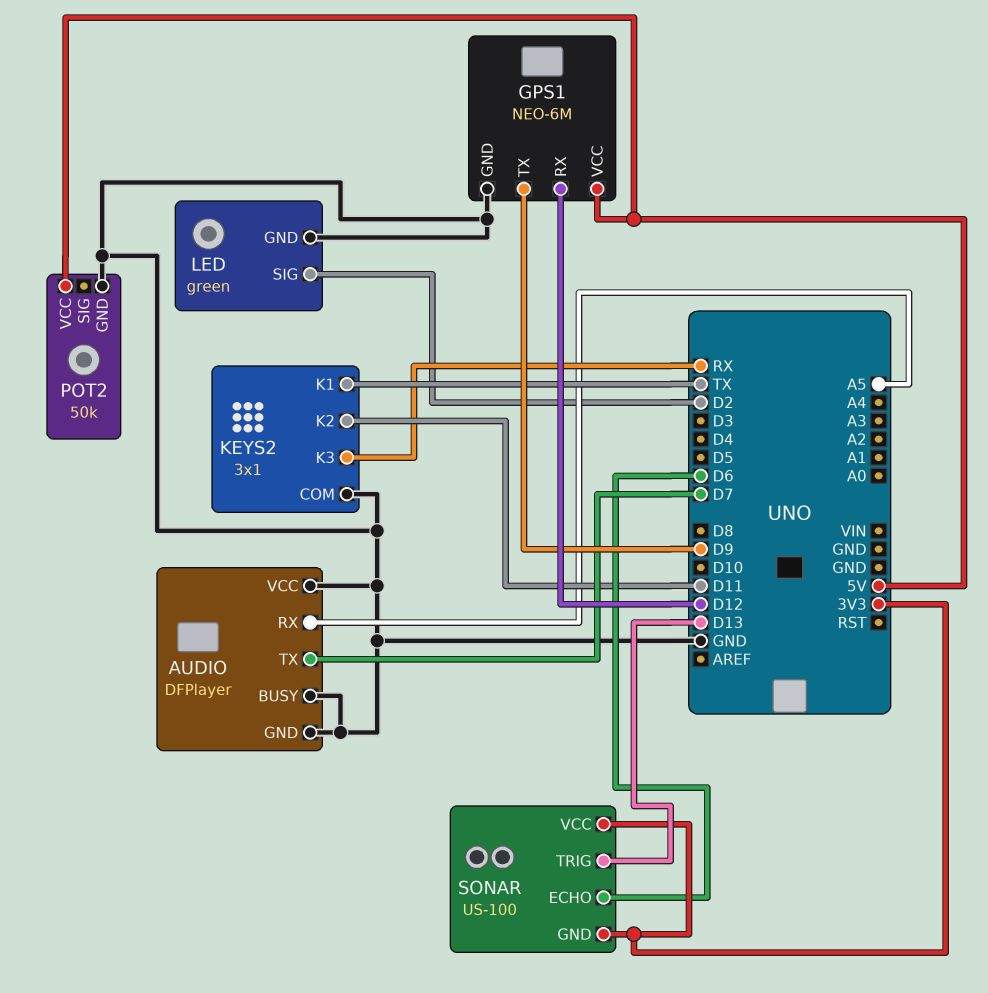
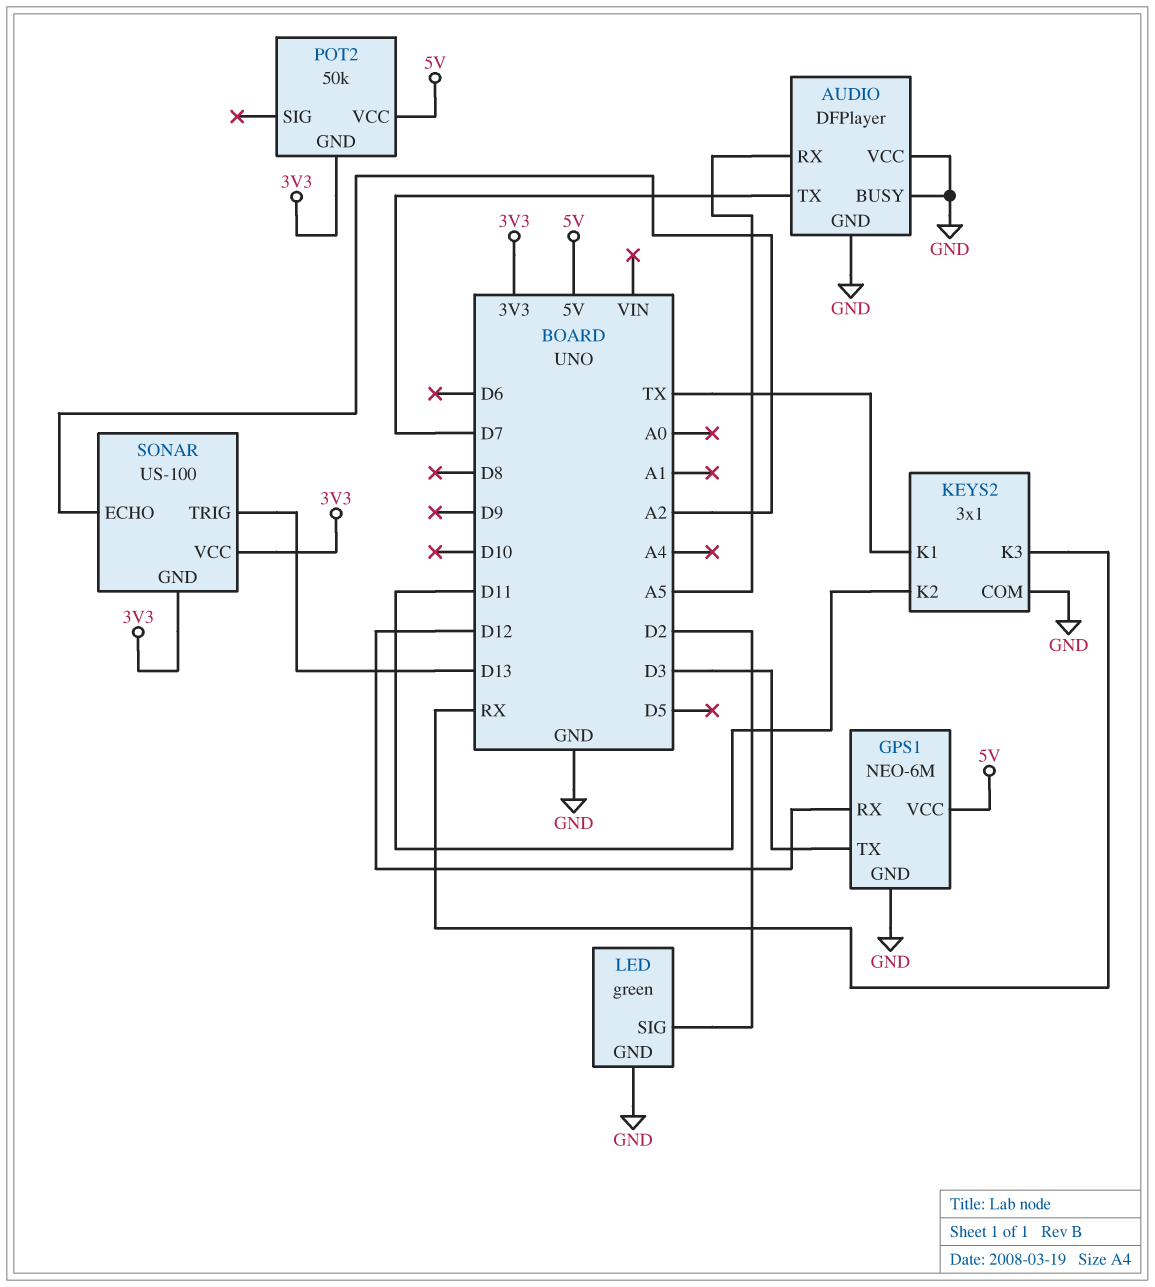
GPS1 pin TX: D9 -> D3
POT2 pin GND: GND -> 3V3
SONAR pin ECHO: D6 -> A2

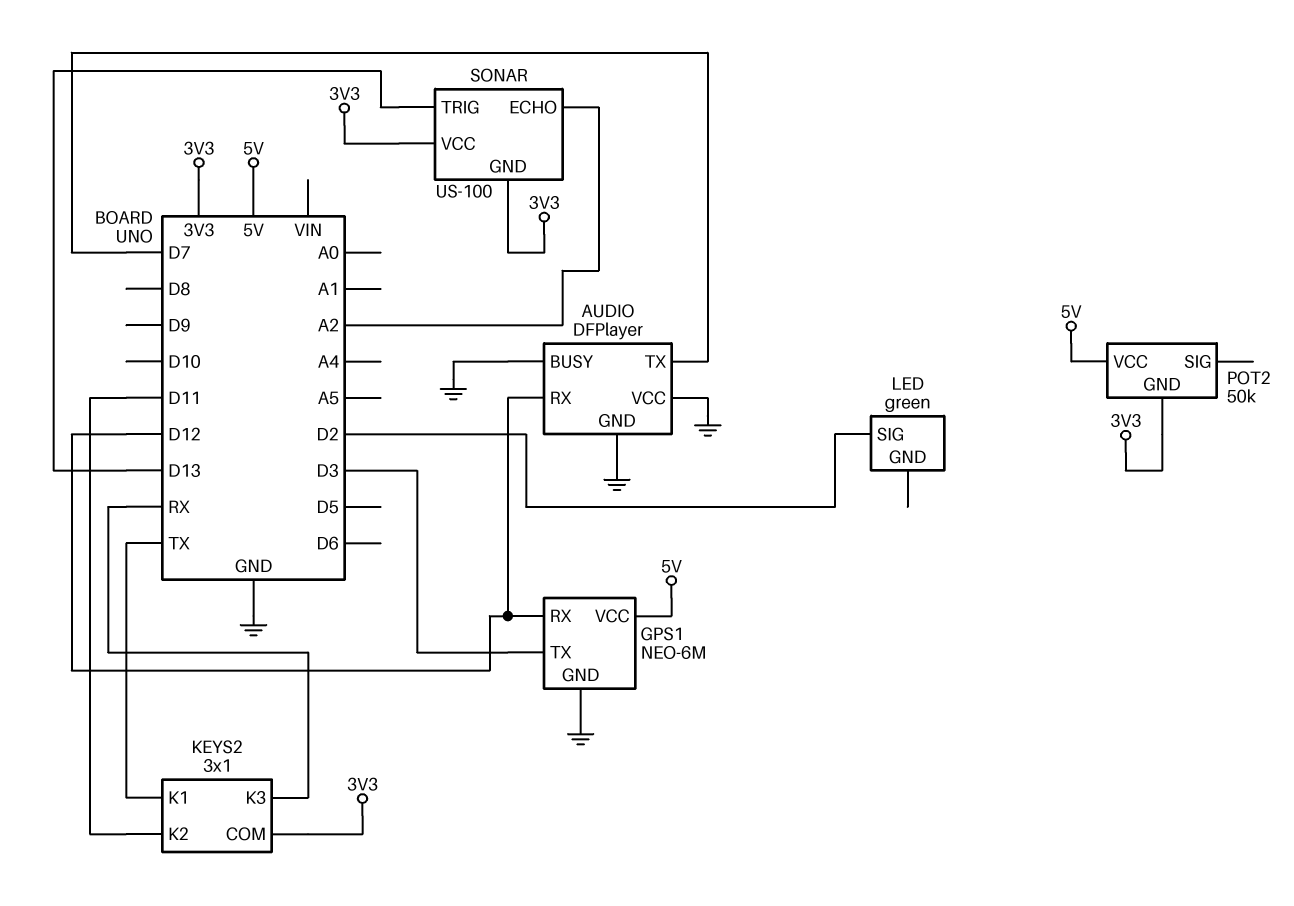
AUDIO pin RX: A5 -> D12
KEYS2 pin COM: GND -> 3V3
LED pin GND: GND -> none

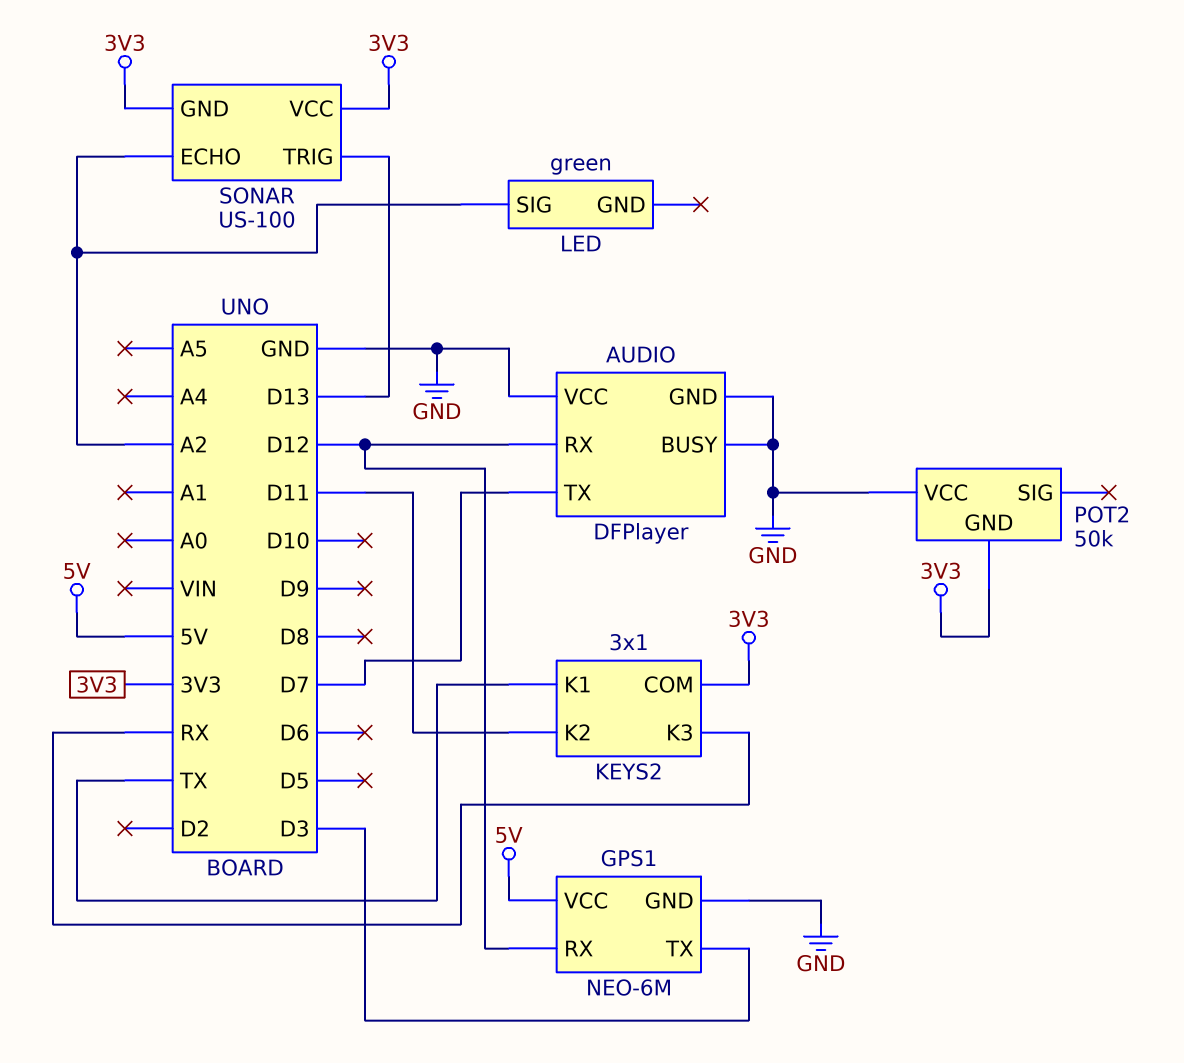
LED pin SIG: D2 -> A2
POT2 pin VCC: 5V -> GND

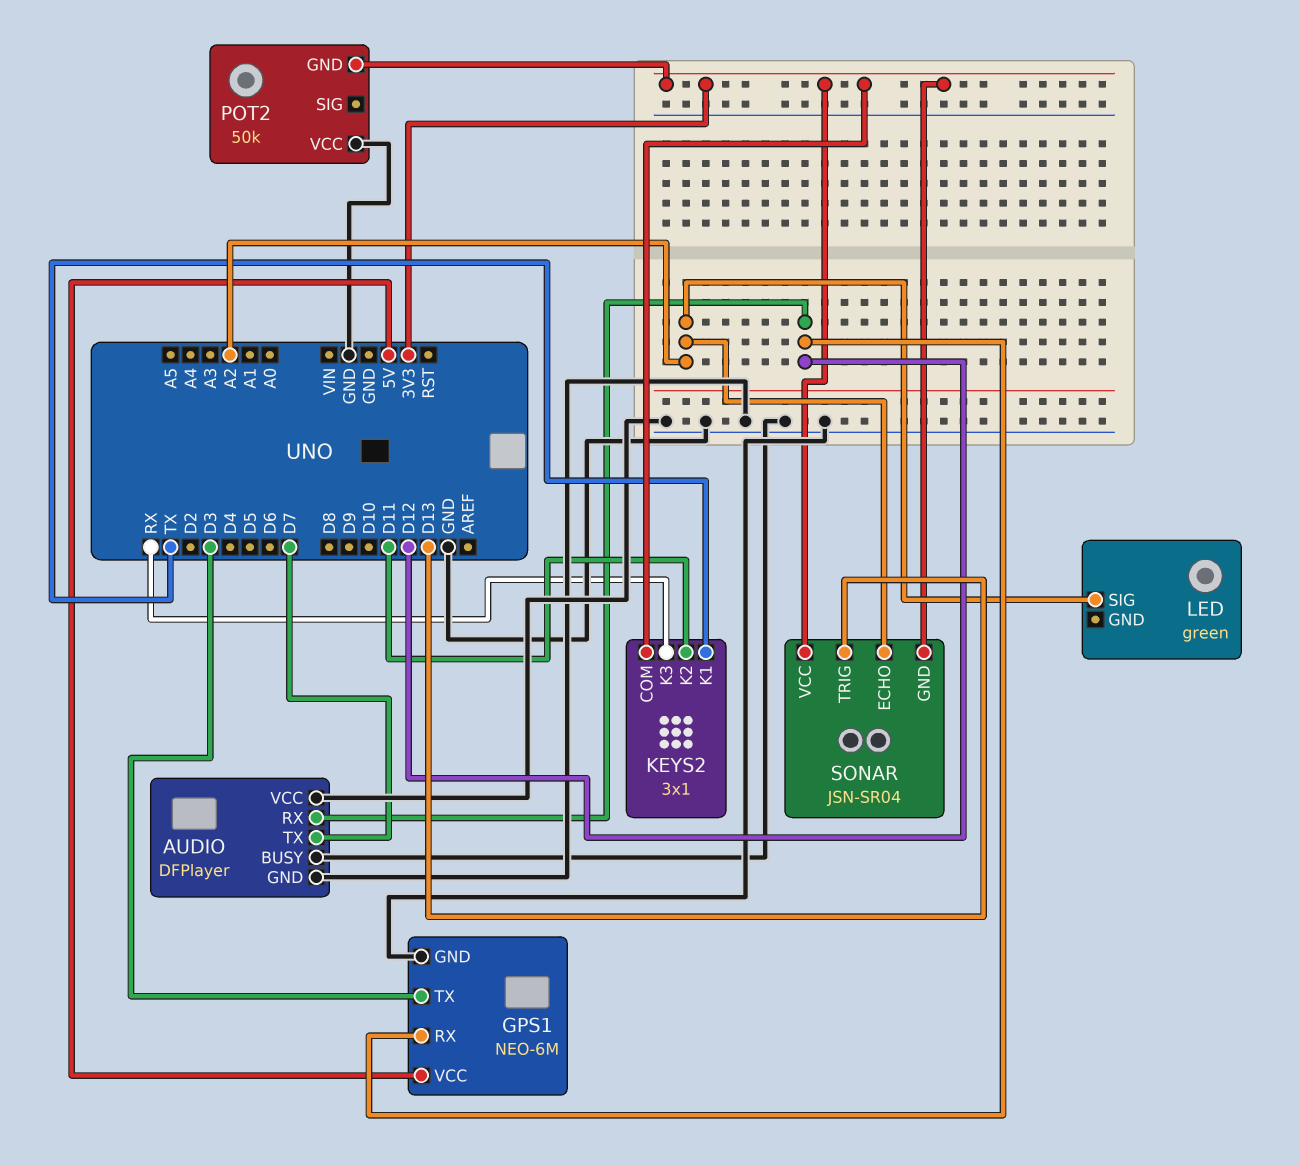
SONAR: US-100 -> JSN-SR04

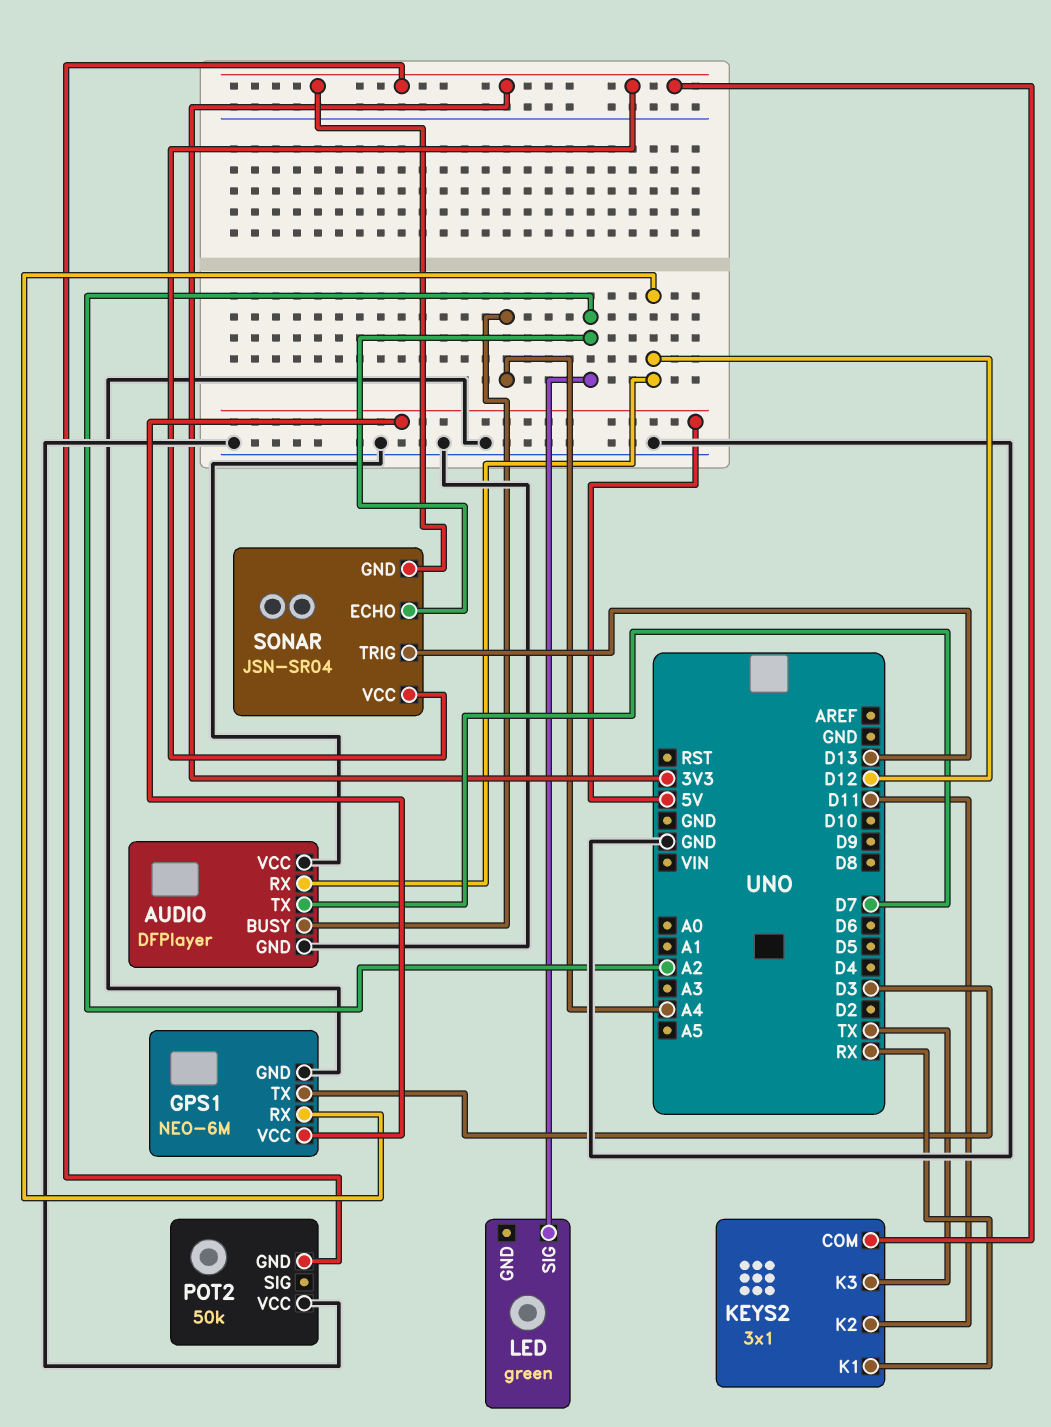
AUDIO pin BUSY: GND -> A4
KEYS2 pin K1: TX -> RX
KEYS2 pin K3: RX -> TX

